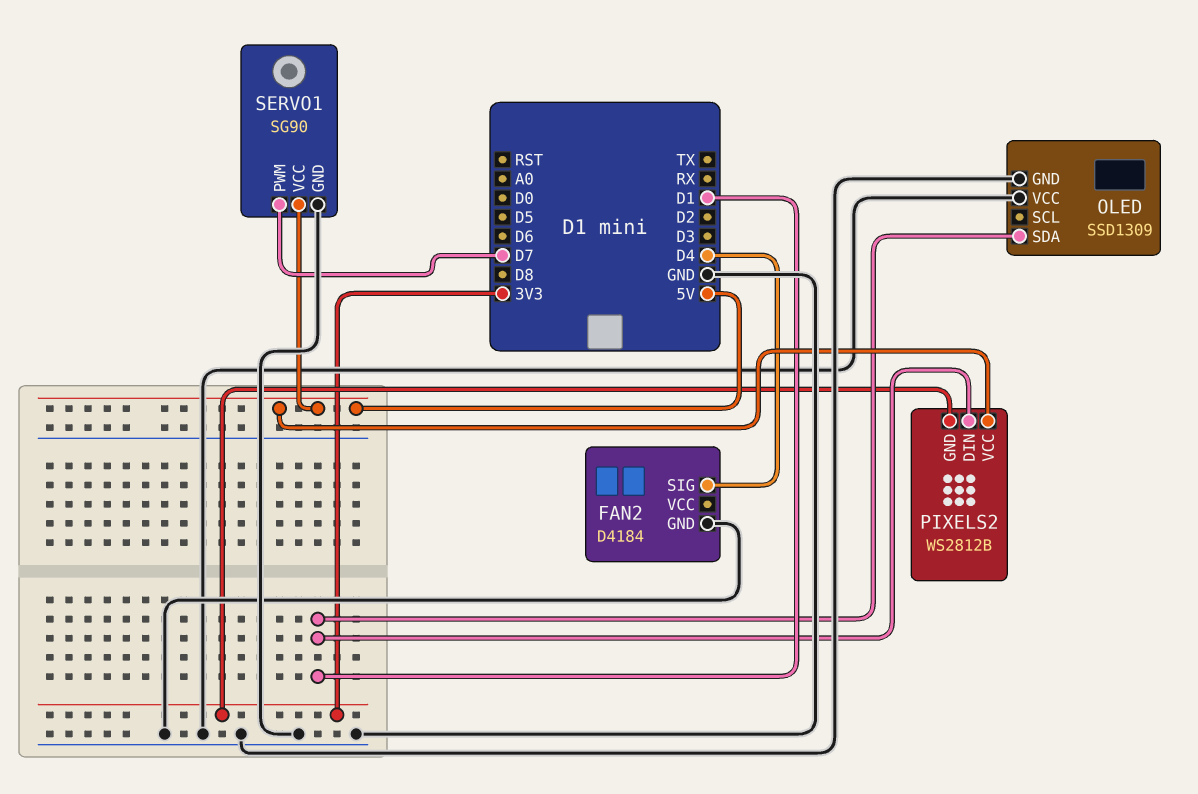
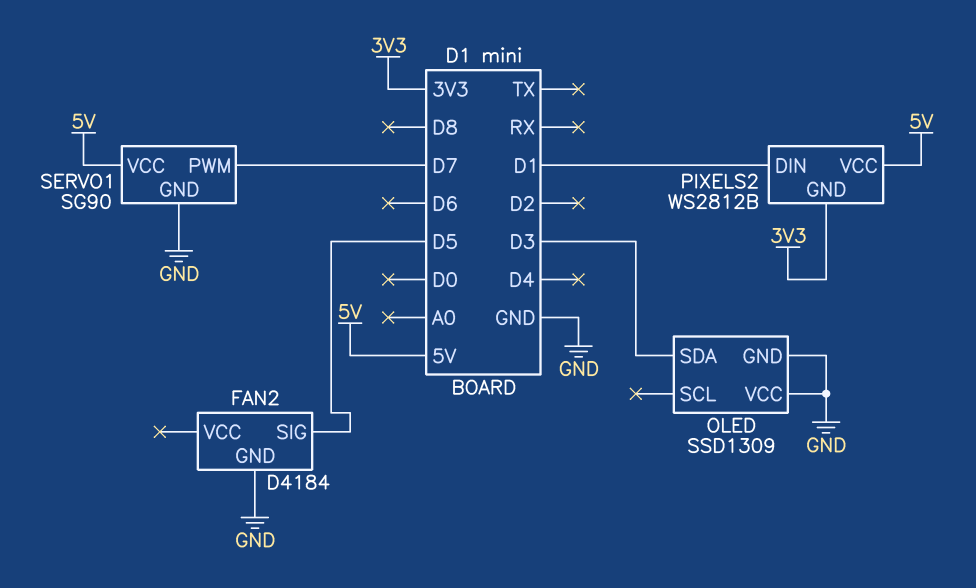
FAN2 pin SIG: D4 -> D5
OLED pin SDA: D1 -> D3

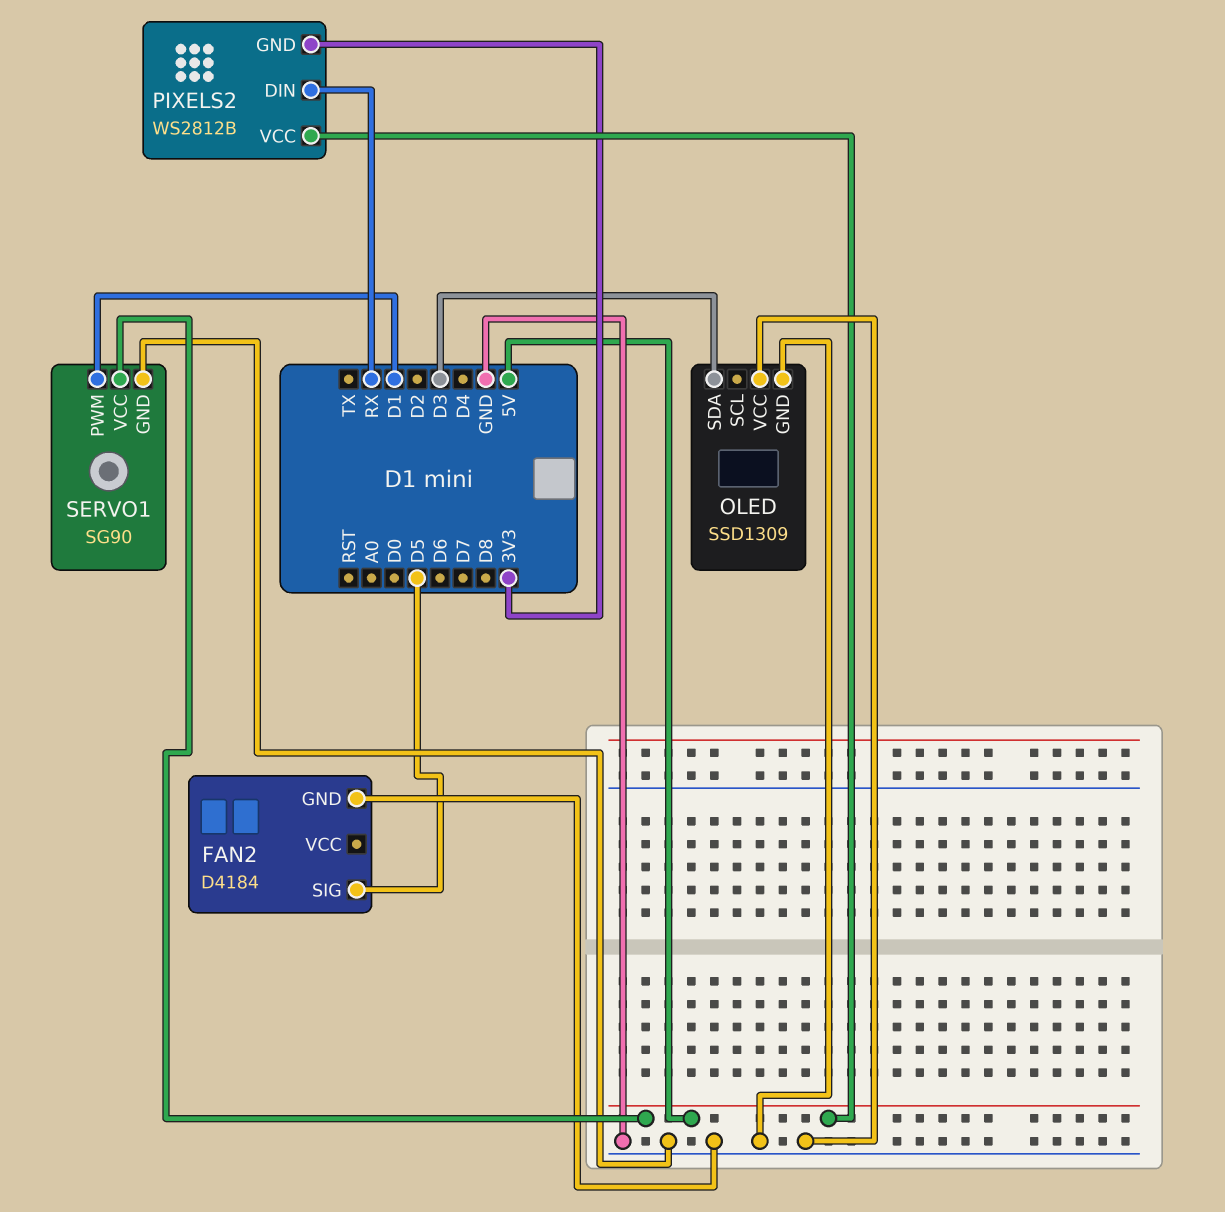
PIXELS2 pin DIN: D1 -> RX
SERVO1 pin PWM: D7 -> D1

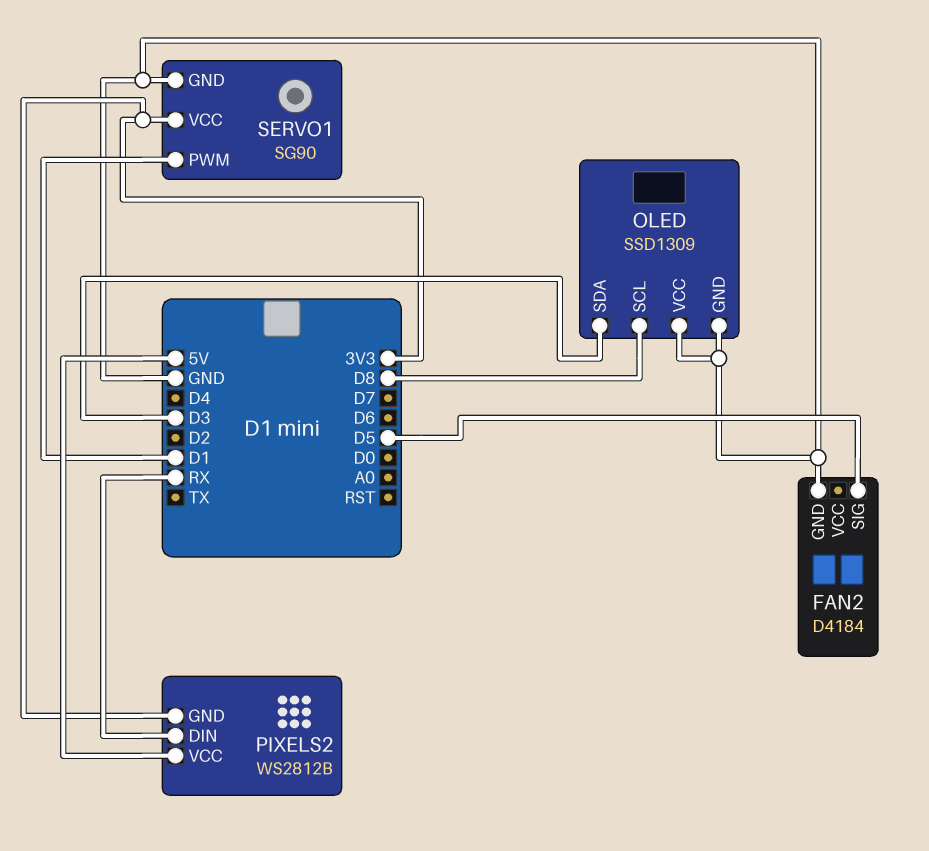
OLED pin SCL: none -> D8
SERVO1 pin VCC: 5V -> 3V3

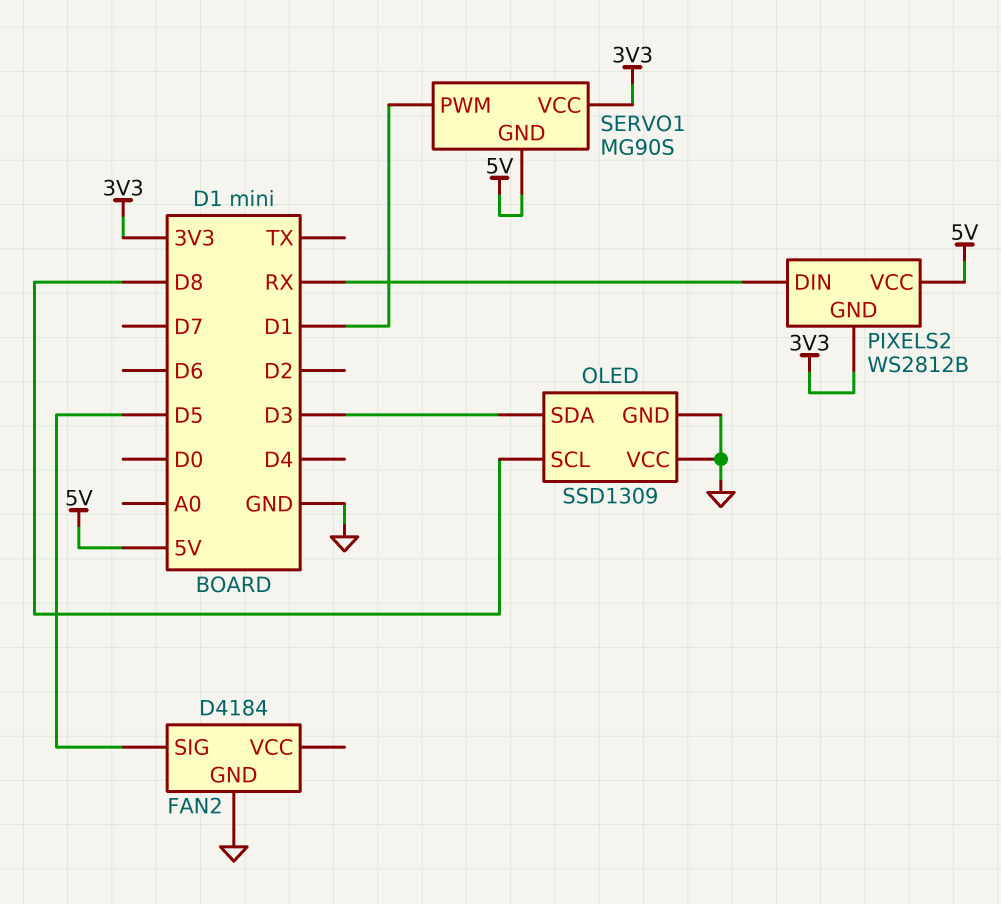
SERVO1: SG90 -> MG90S
SERVO1 pin GND: GND -> 5V

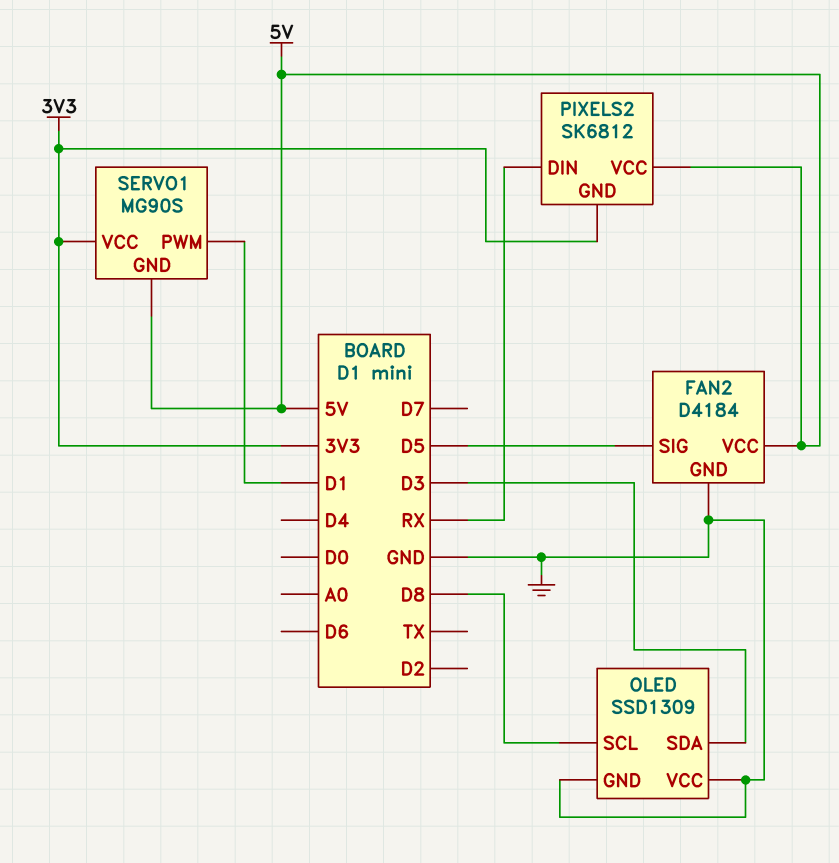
FAN2 pin VCC: none -> 5V
PIXELS2: WS2812B -> SK6812

